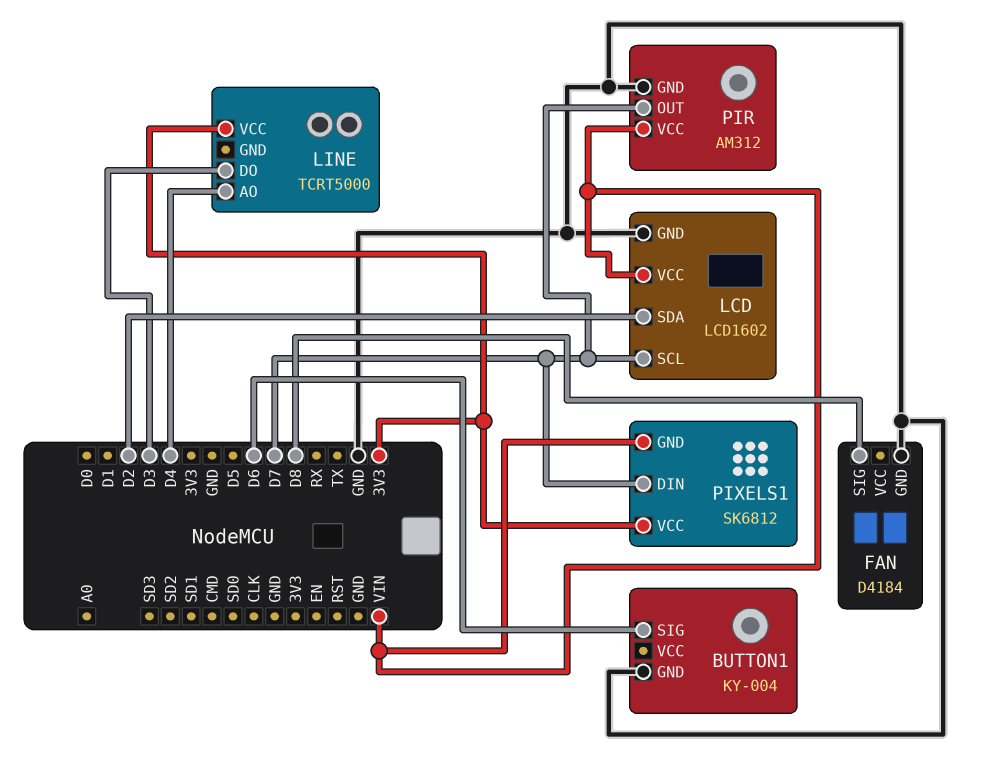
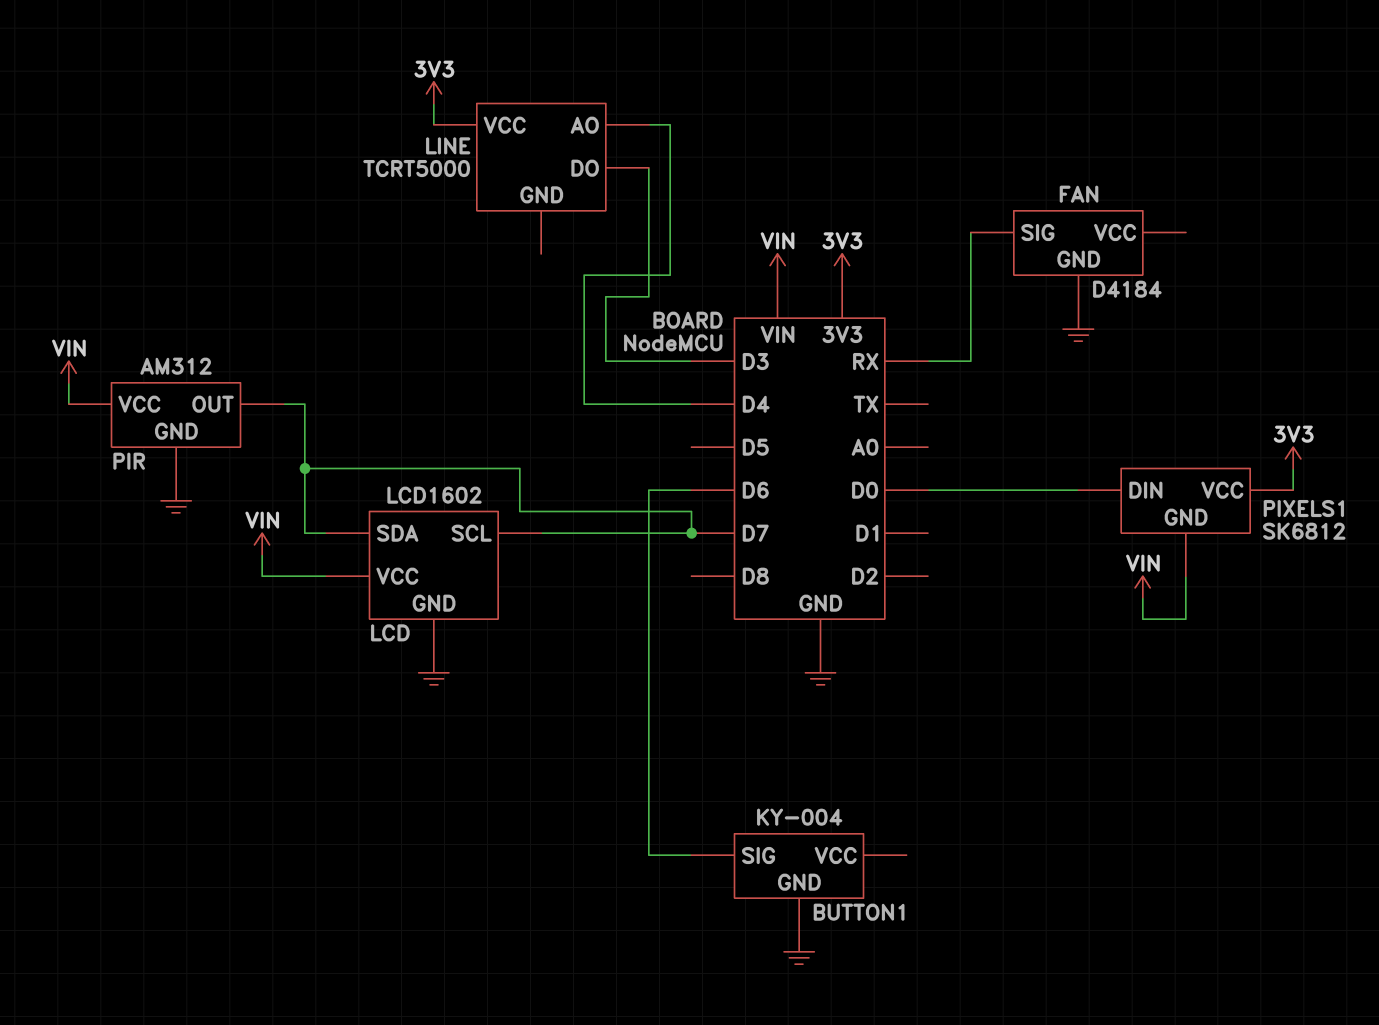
FAN pin SIG: D8 -> RX
LCD pin SDA: D2 -> D7
PIXELS1 pin DIN: D7 -> D0

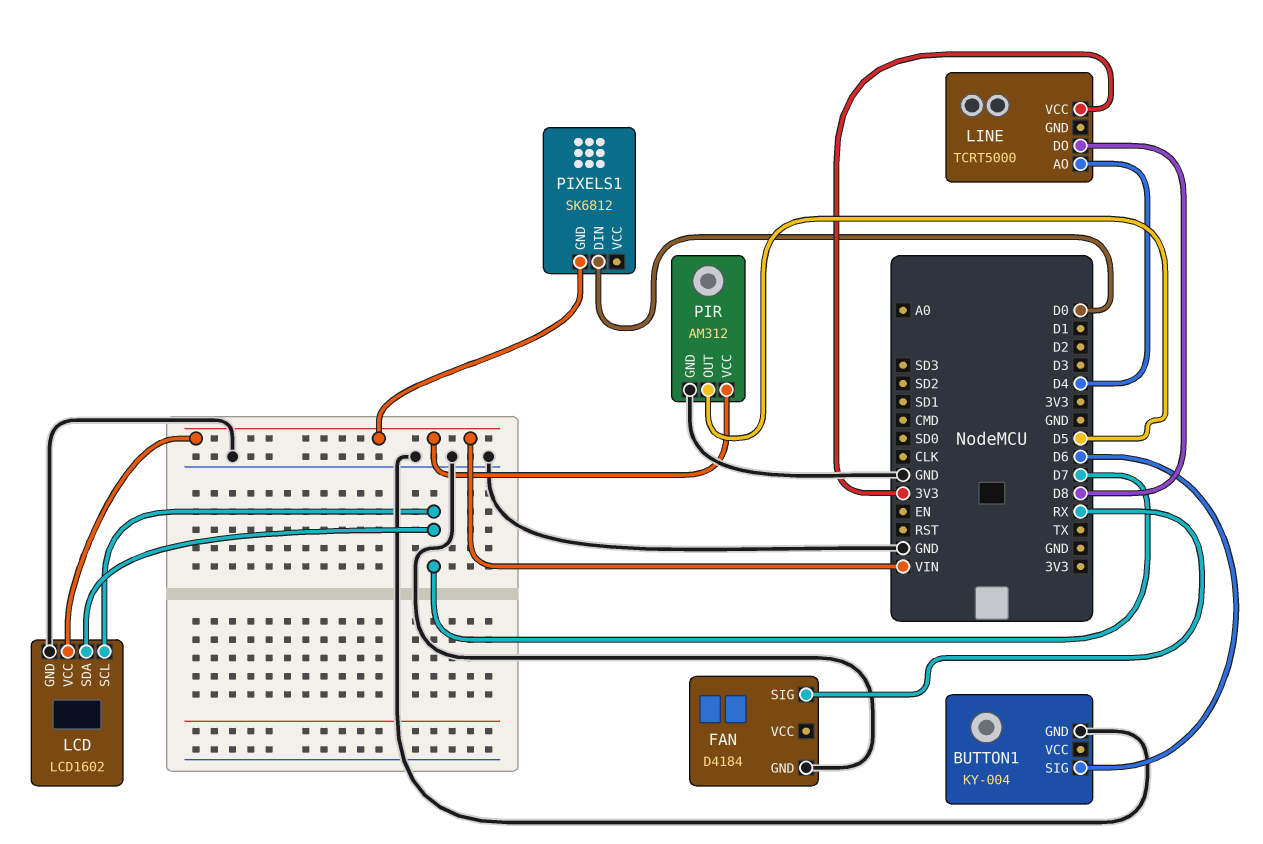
LINE pin DO: D3 -> D8
PIR pin OUT: D7 -> D5
PIXELS1 pin VCC: 3V3 -> none

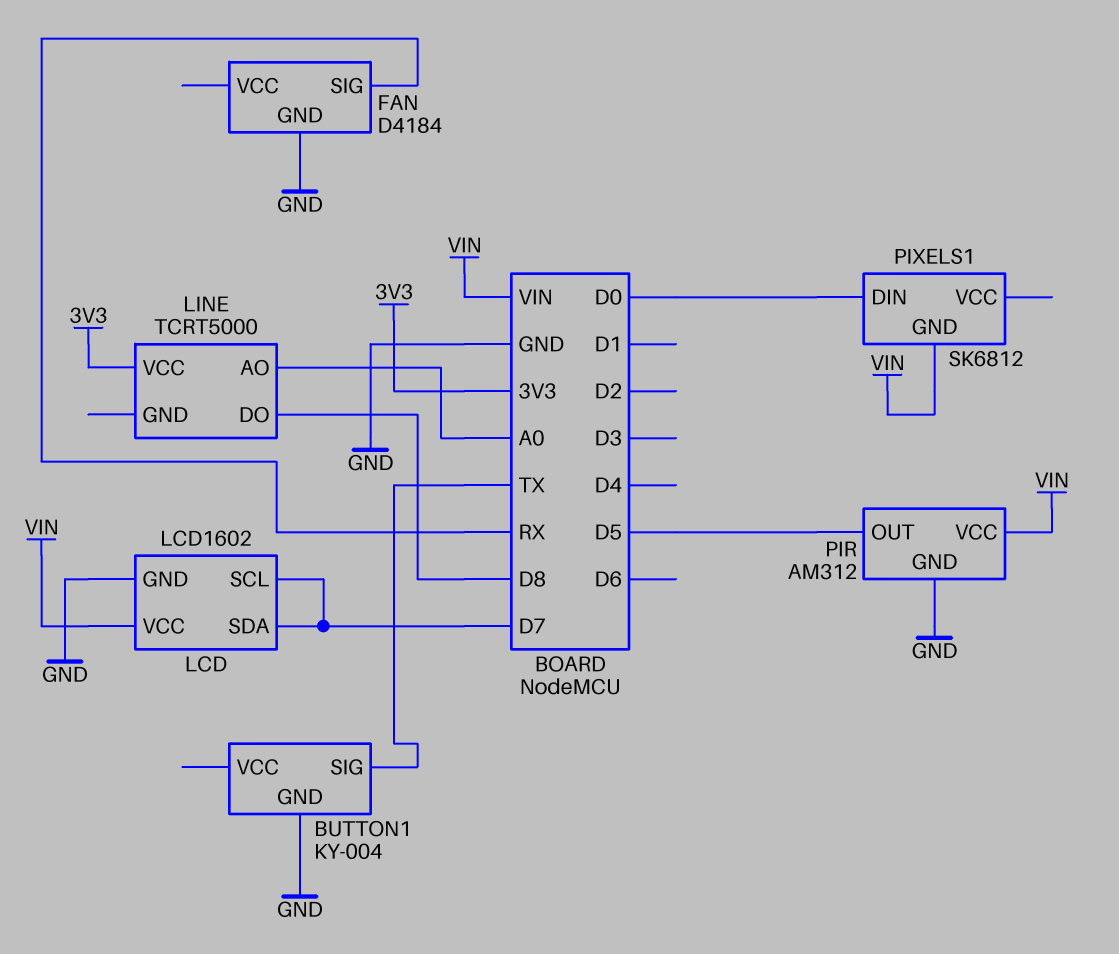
BUTTON1 pin SIG: D6 -> TX
LINE pin AO: D4 -> A0

